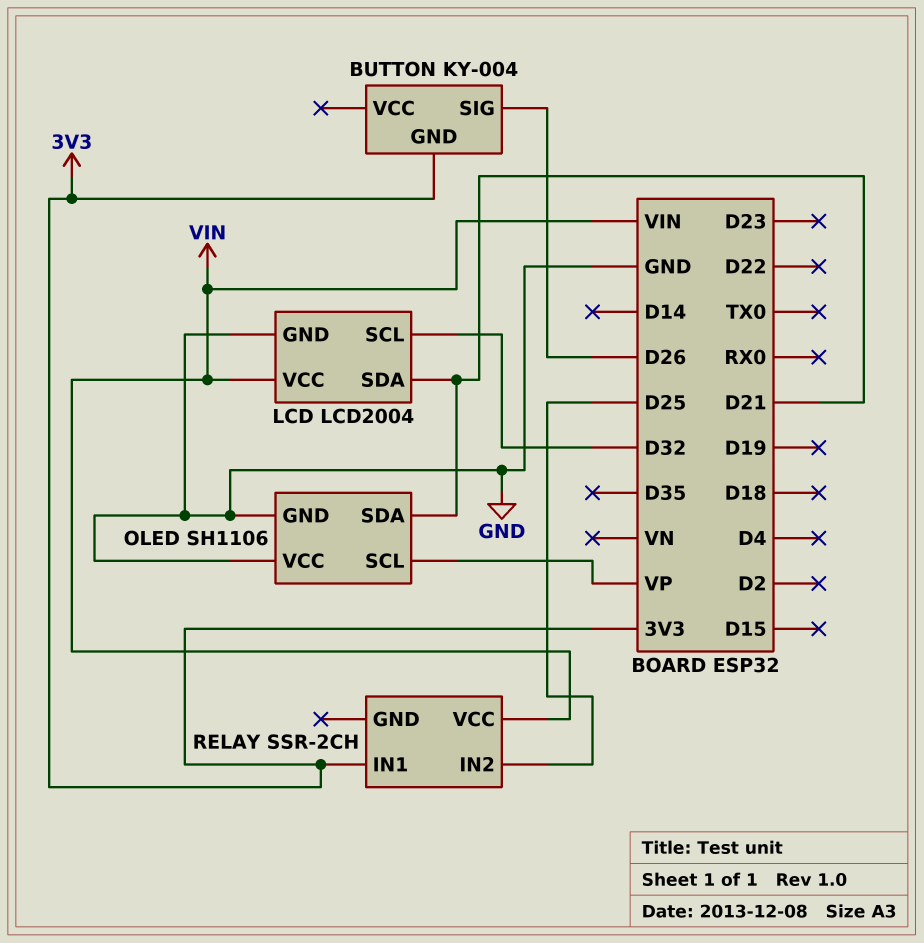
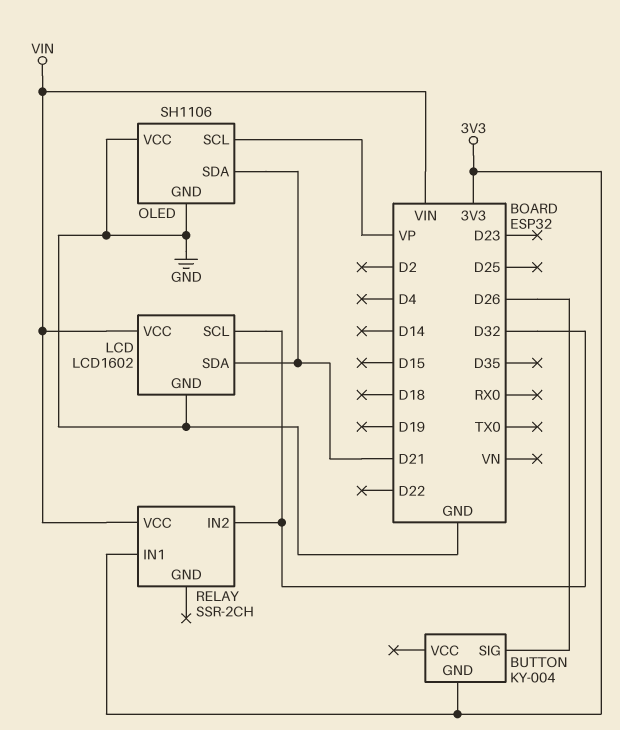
LCD: LCD2004 -> LCD1602
RELAY pin IN2: D25 -> D32

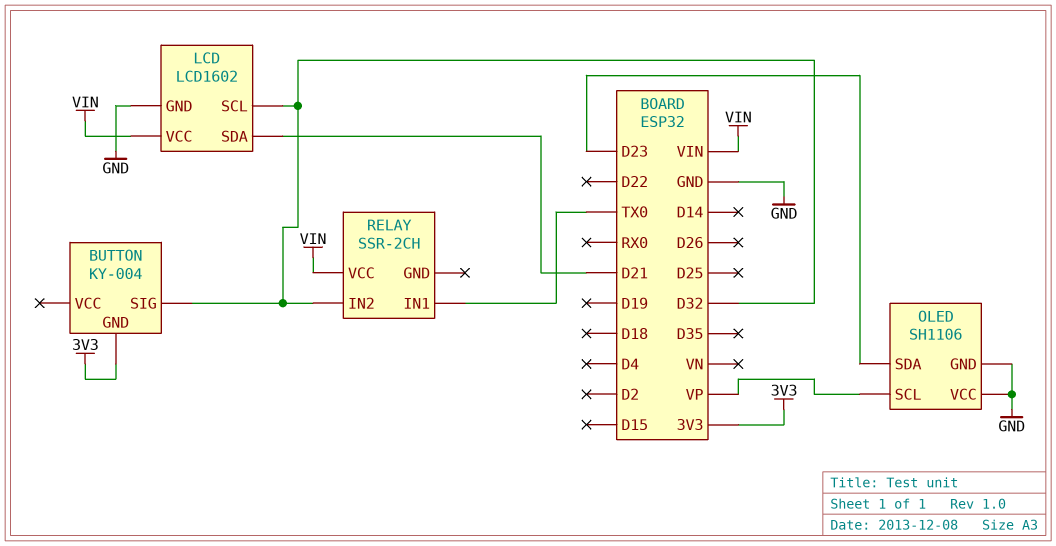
BUTTON pin SIG: D26 -> D32
OLED pin SDA: D21 -> D23
RELAY pin IN1: 3V3 -> TX0

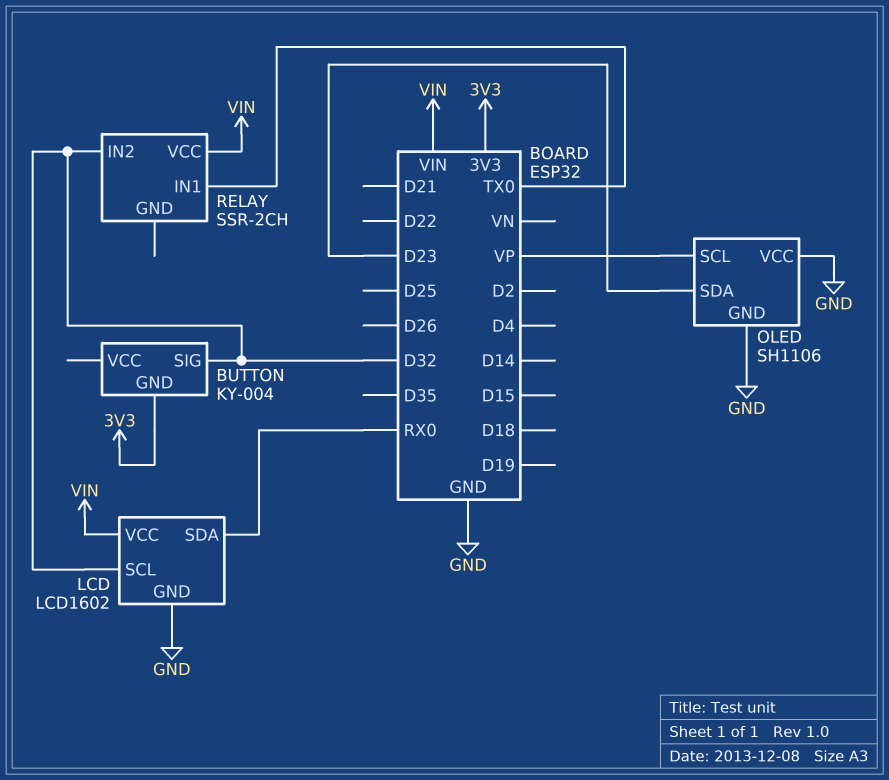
LCD pin SDA: D21 -> RX0

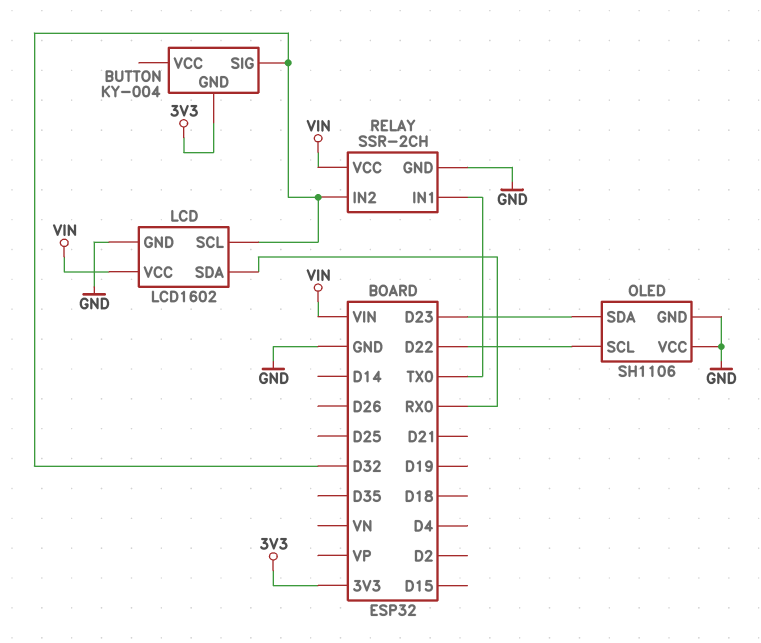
OLED pin SCL: VP -> D22
RELAY pin GND: none -> GND

